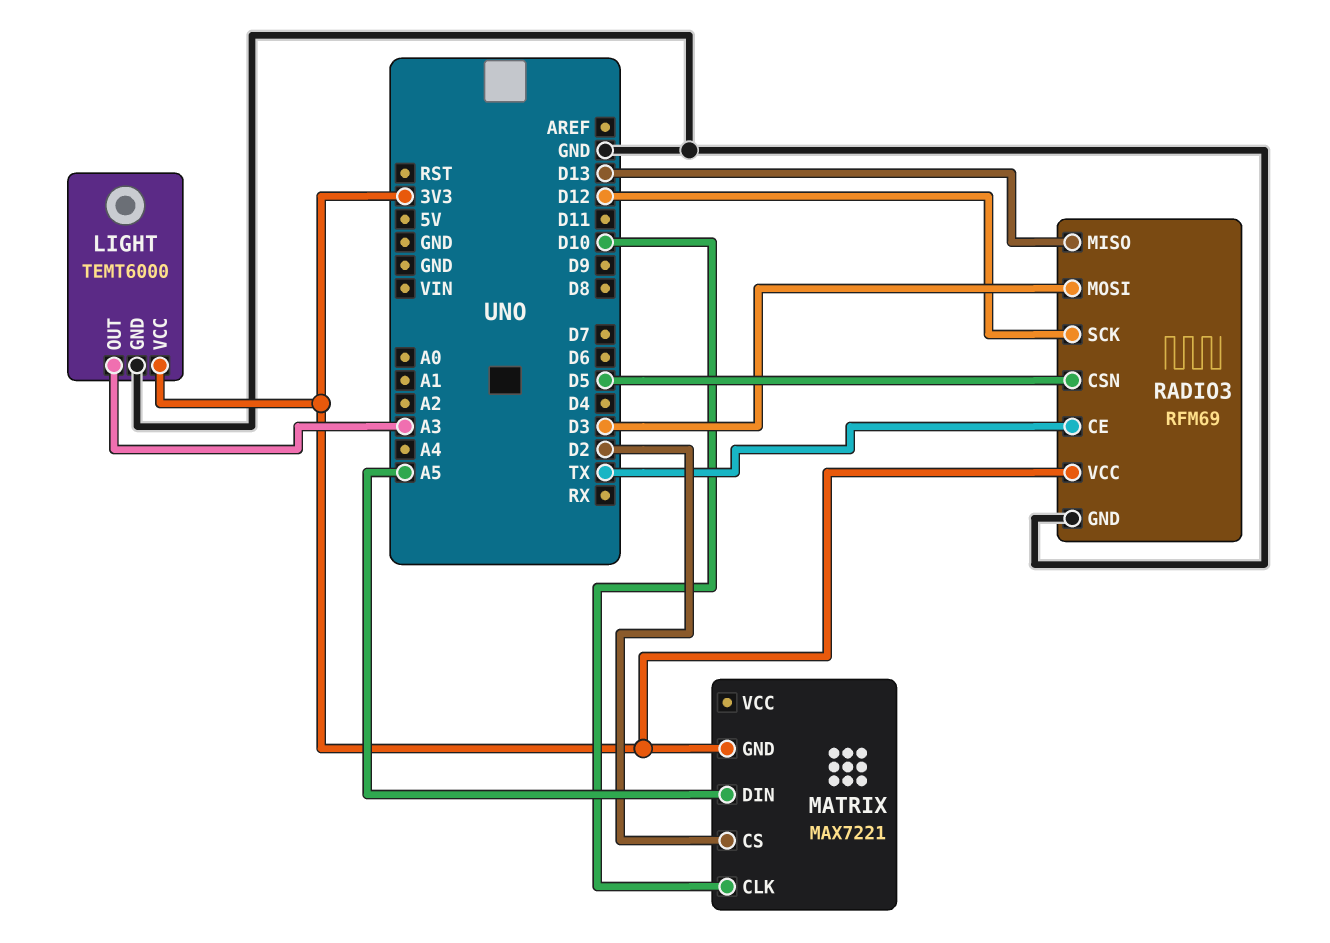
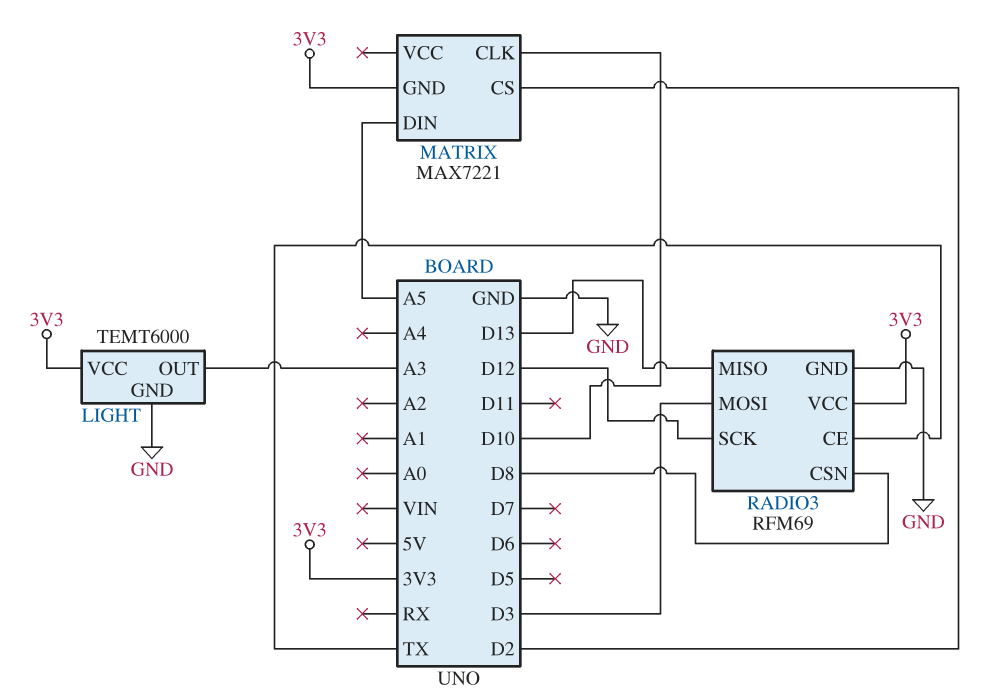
RADIO3 pin CSN: D5 -> D8

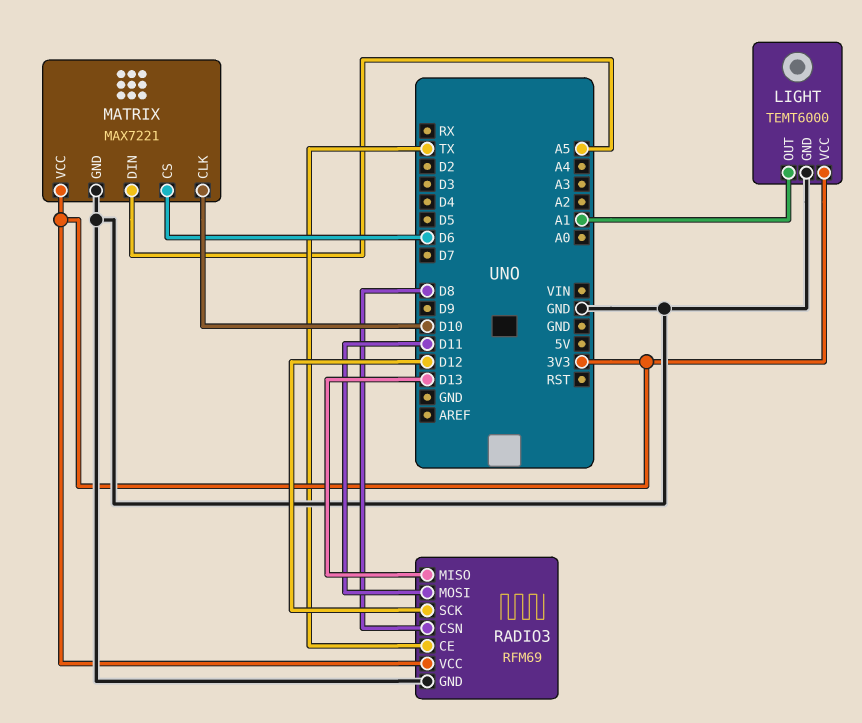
LIGHT pin OUT: A3 -> A1
MATRIX pin CS: D2 -> D6
MATRIX pin GND: 3V3 -> GND
MATRIX pin VCC: none -> 3V3
RADIO3 pin MOSI: D3 -> D11

